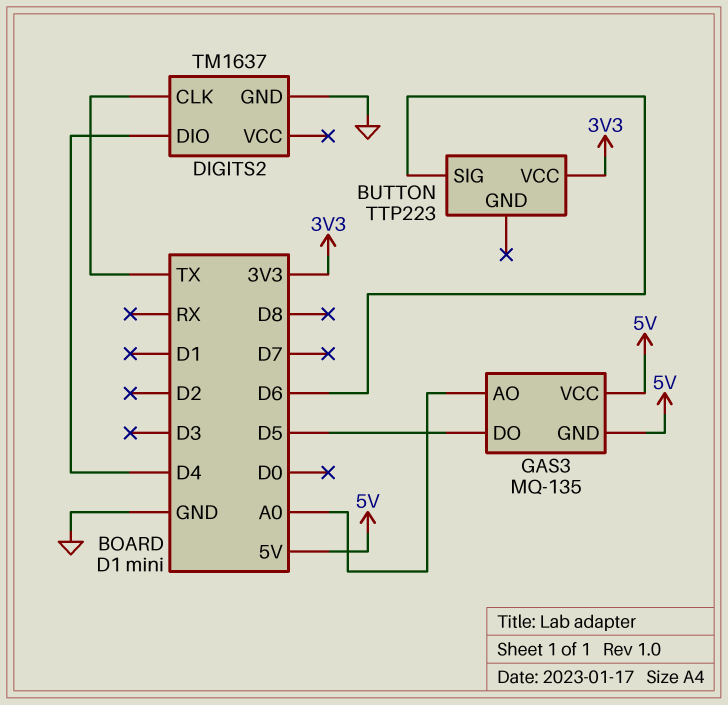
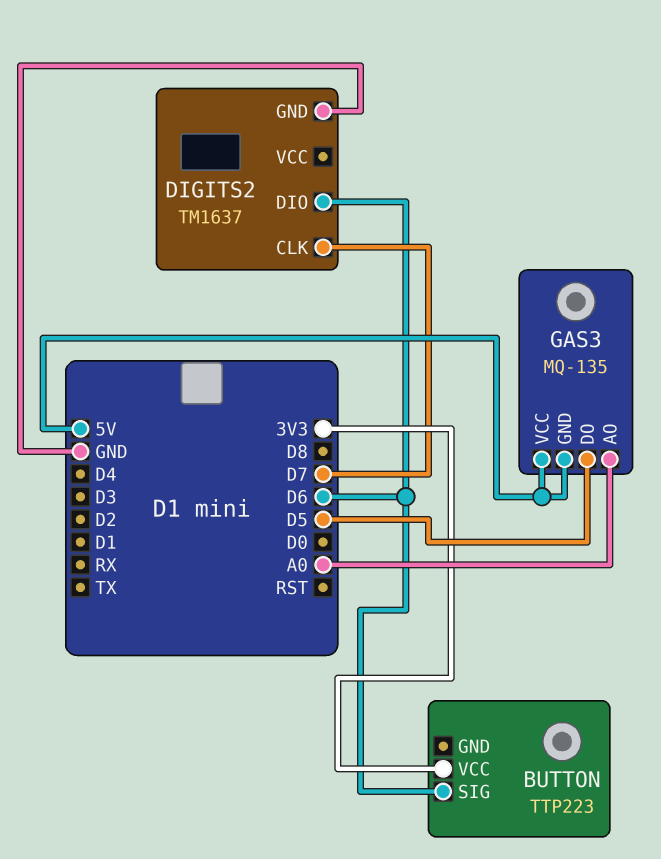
DIGITS2 pin CLK: TX -> D7
DIGITS2 pin DIO: D4 -> D6

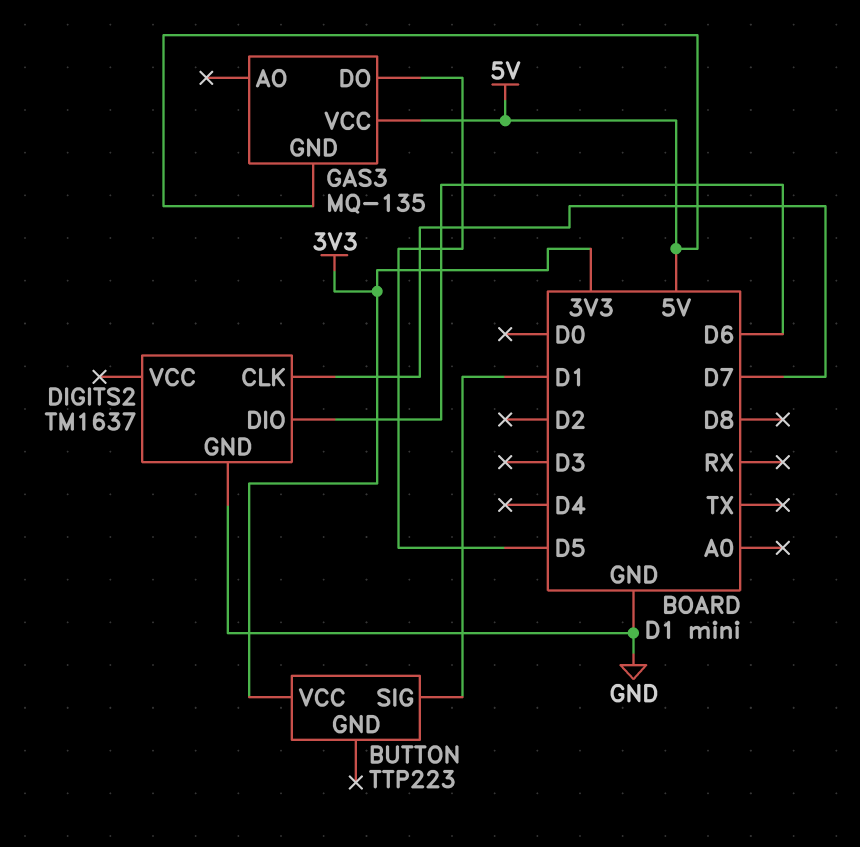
BUTTON pin SIG: D6 -> D1
GAS3 pin AO: A0 -> none

